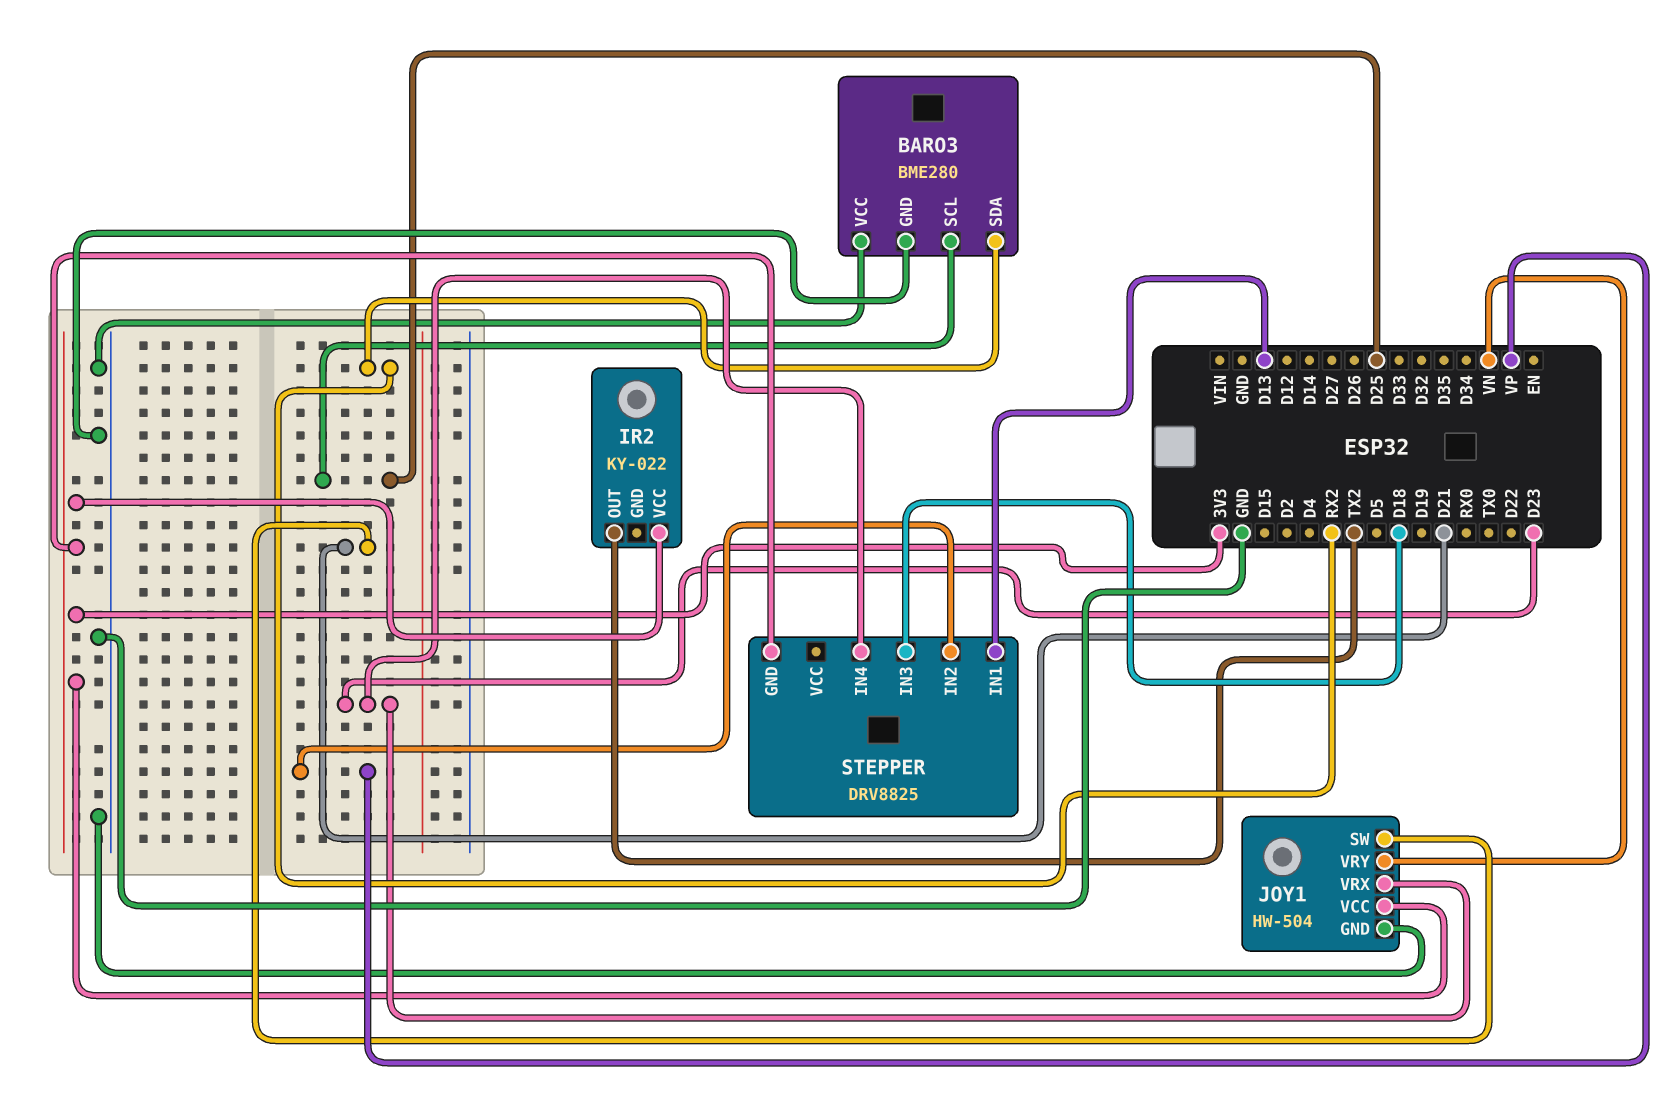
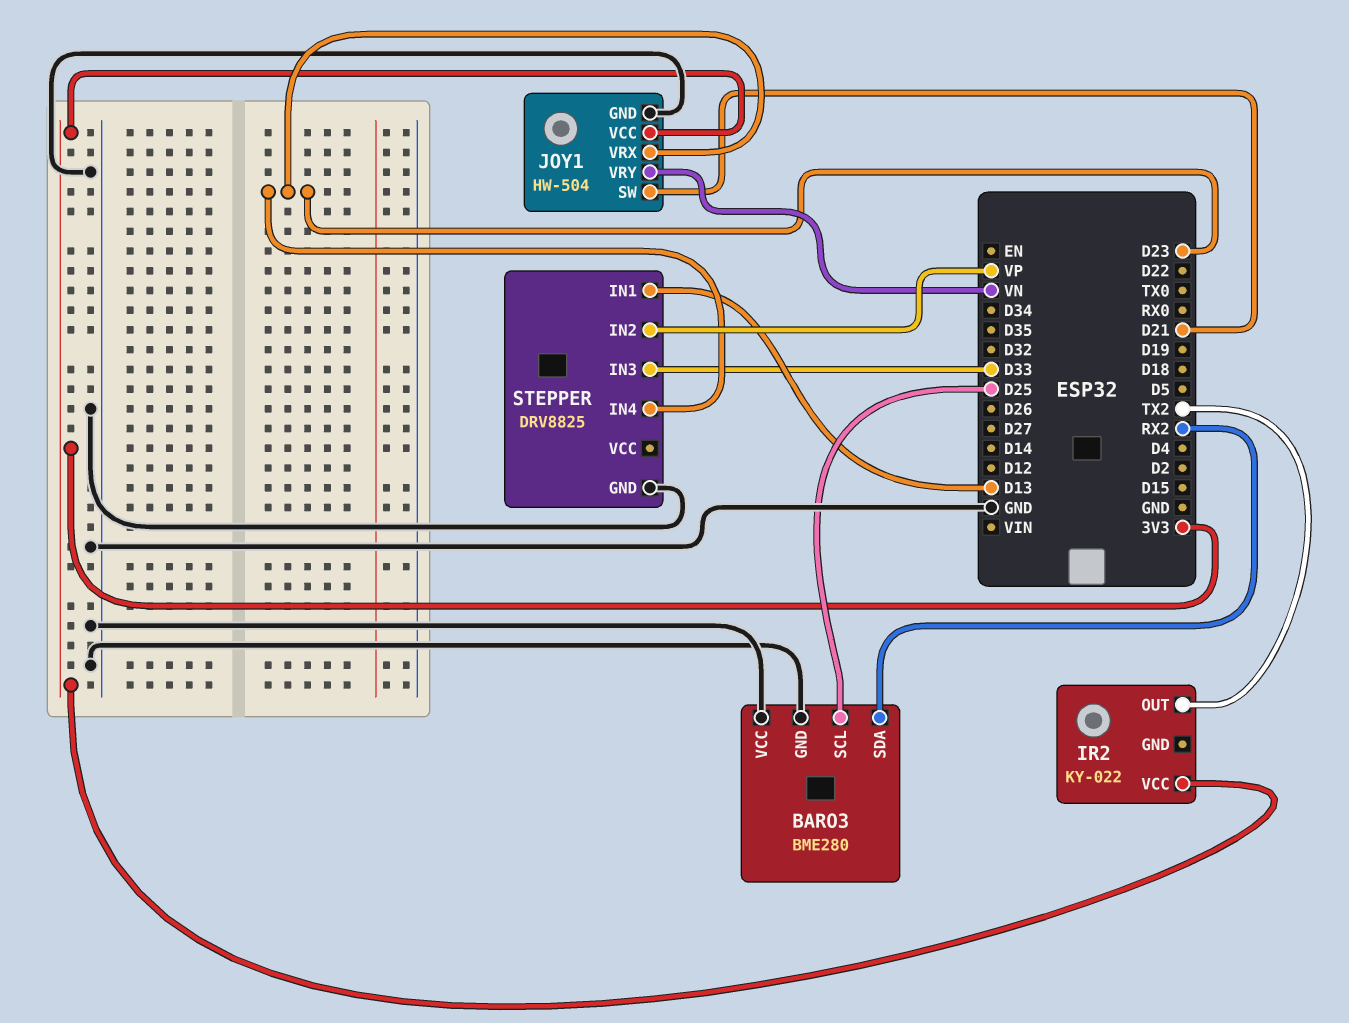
STEPPER pin GND: 3V3 -> GND
STEPPER pin IN3: D18 -> D33

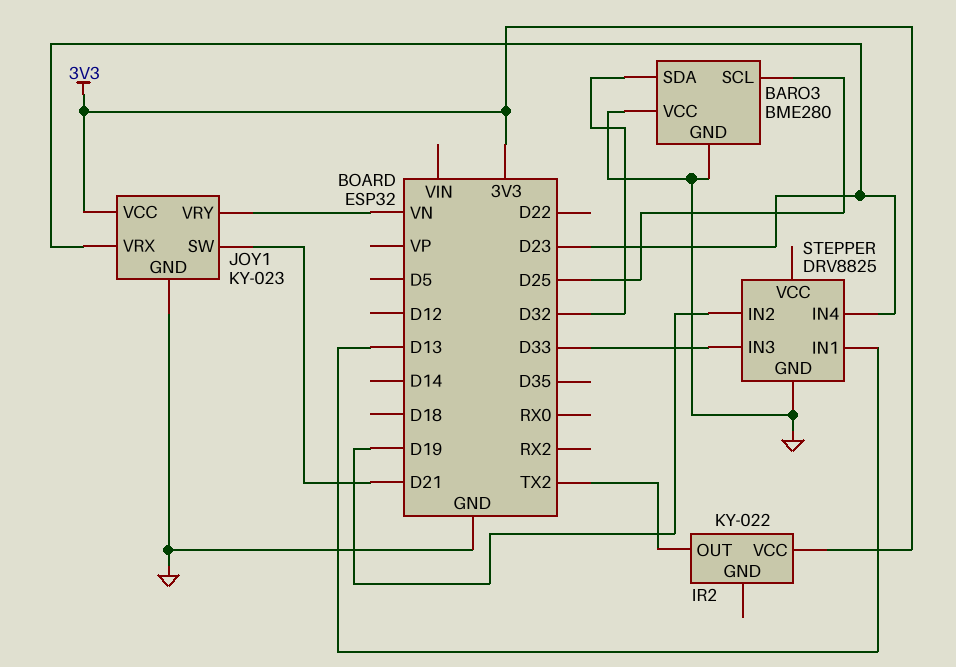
BARO3 pin SDA: RX2 -> D32
JOY1: HW-504 -> KY-023
STEPPER pin IN2: VP -> D19

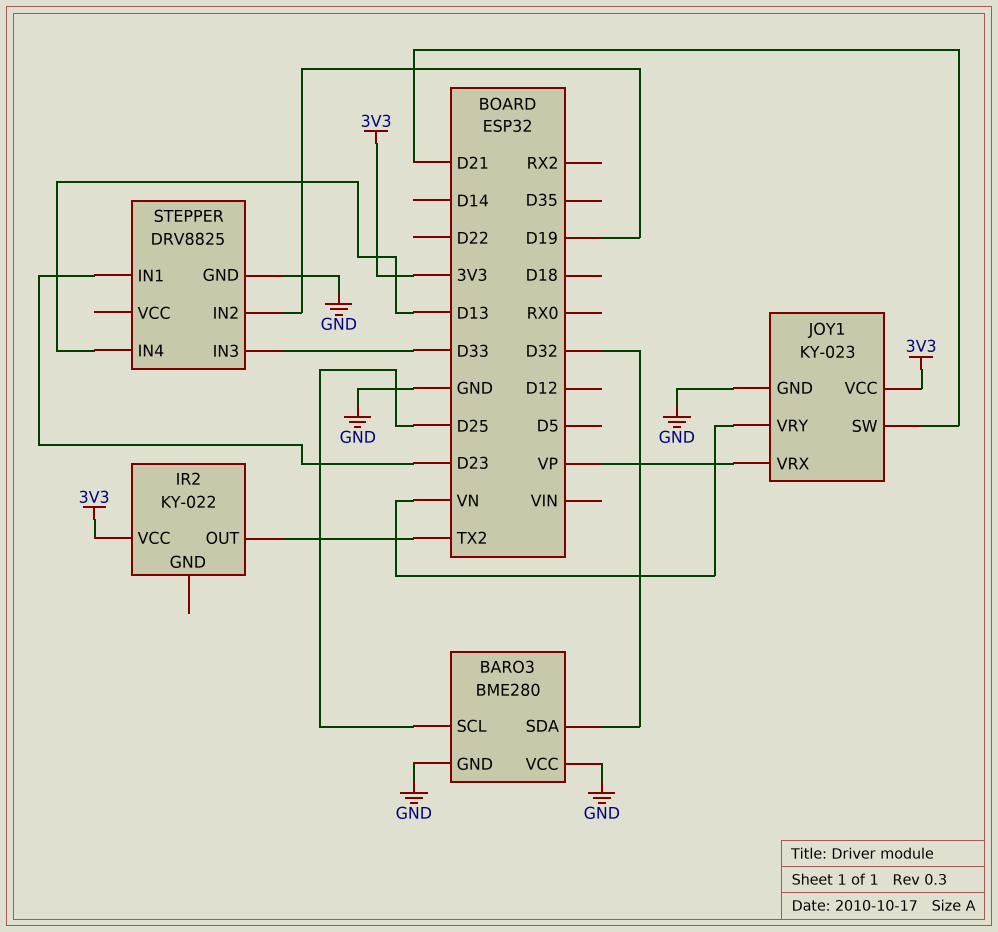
JOY1 pin VRX: D23 -> VP
STEPPER pin IN1: D13 -> D23
STEPPER pin IN4: D23 -> D13

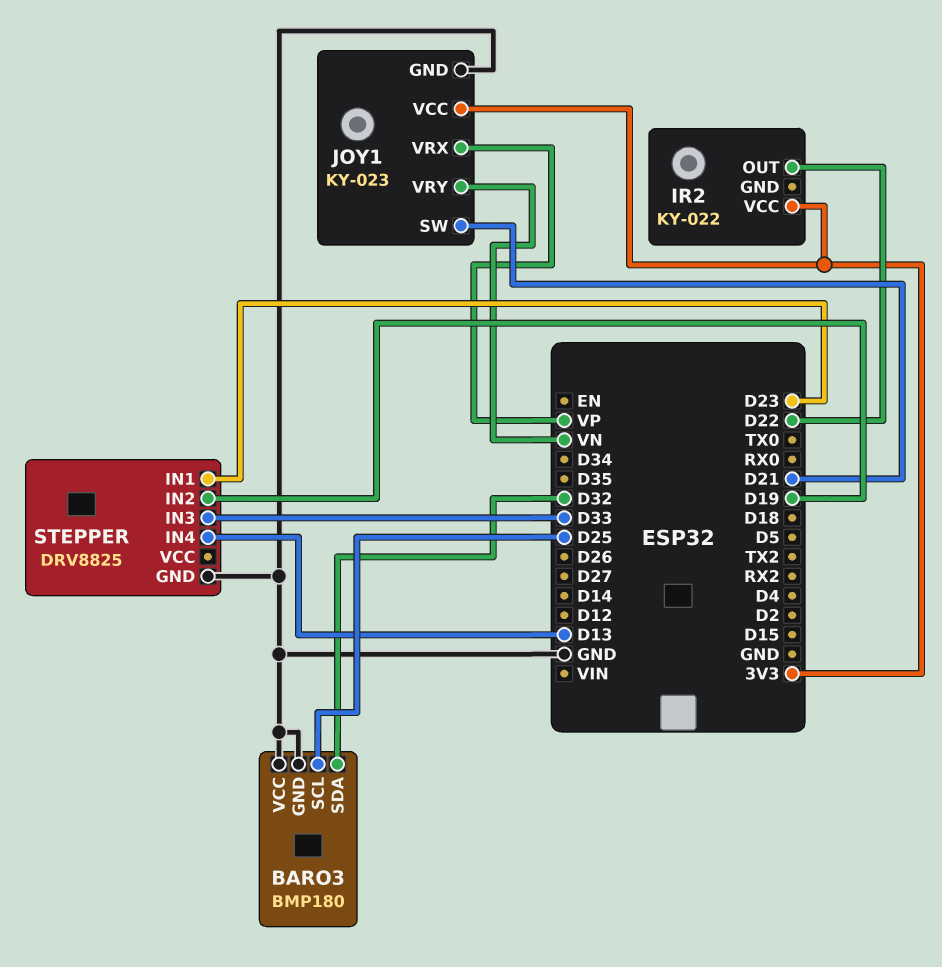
BARO3: BME280 -> BMP180
IR2 pin OUT: TX2 -> D22

